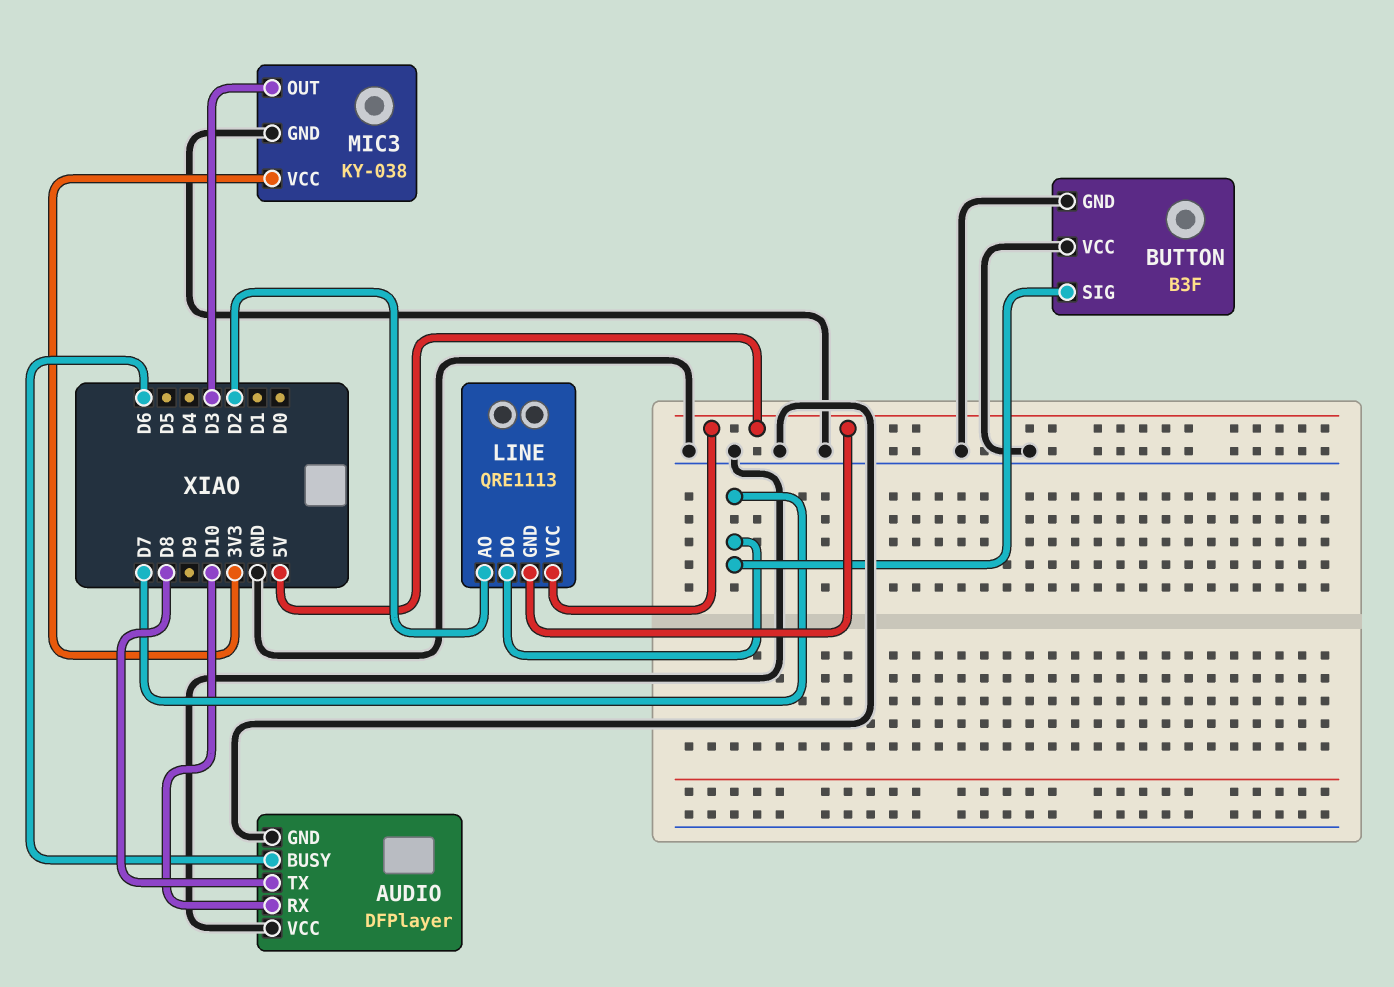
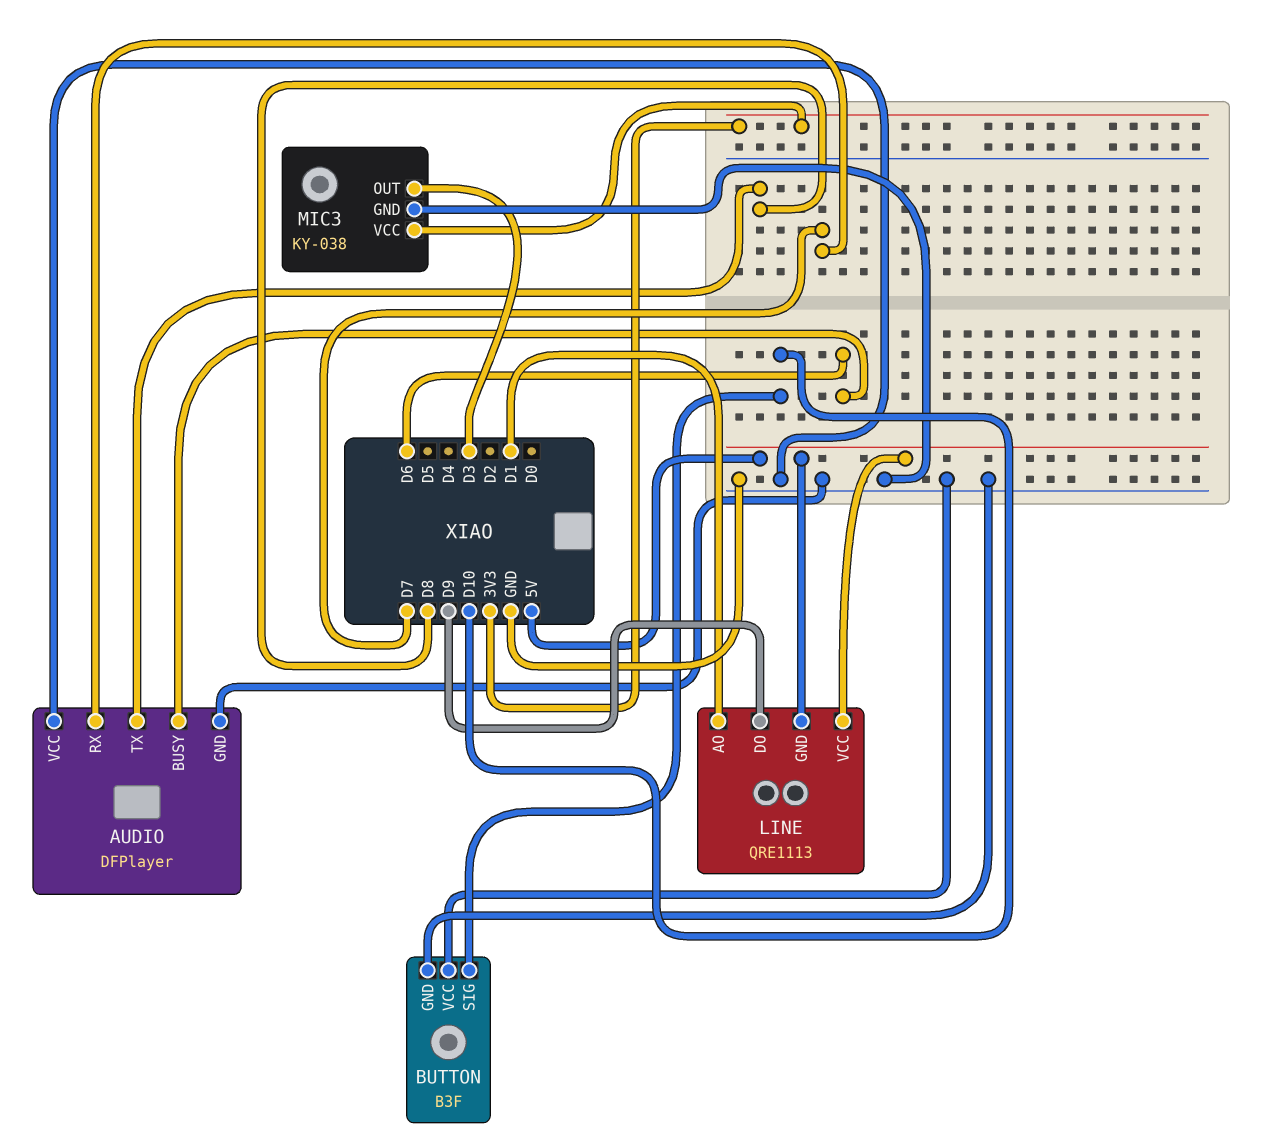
AUDIO pin RX: D10 -> D7
BUTTON pin SIG: D7 -> D10
LINE pin AO: D2 -> D1
LINE pin DO: D7 -> D9

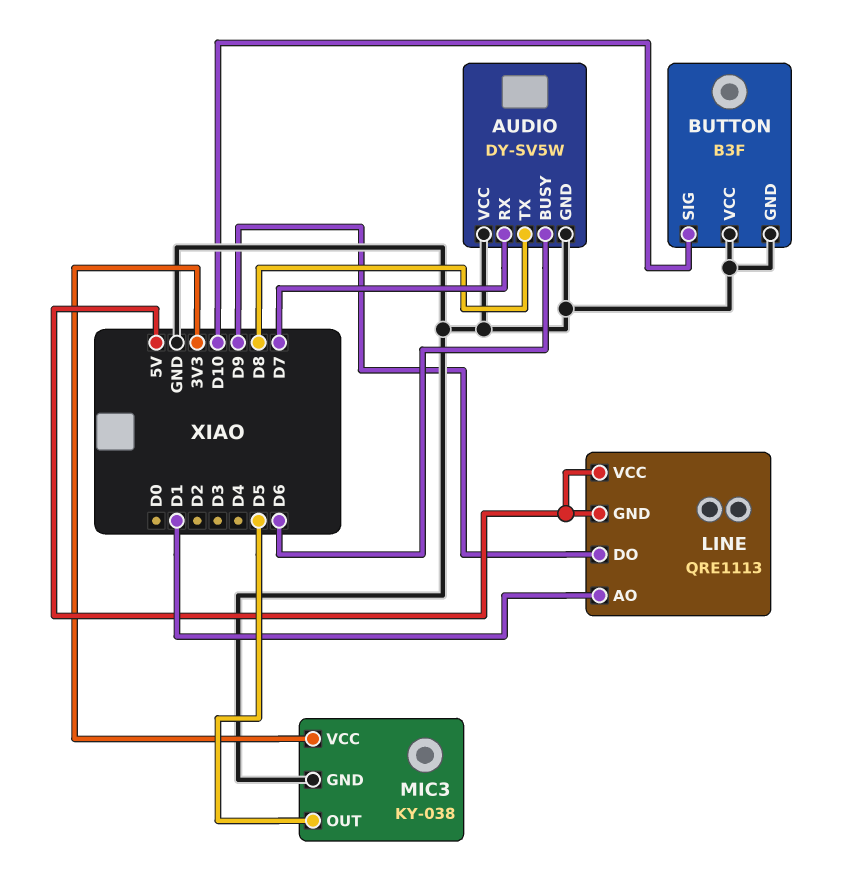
AUDIO: DFPlayer -> DY-SV5W
MIC3 pin OUT: D3 -> D5

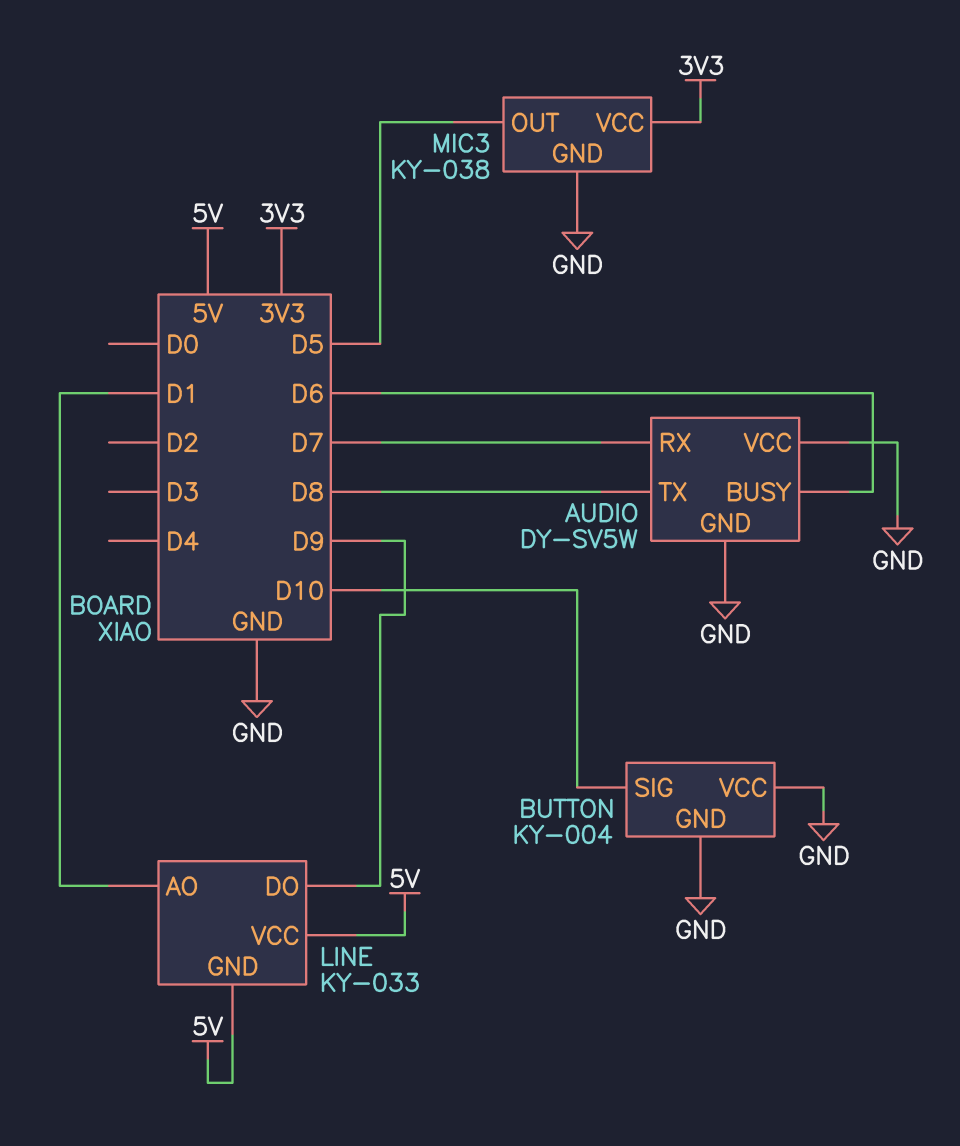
BUTTON: B3F -> KY-004
LINE: QRE1113 -> KY-033

